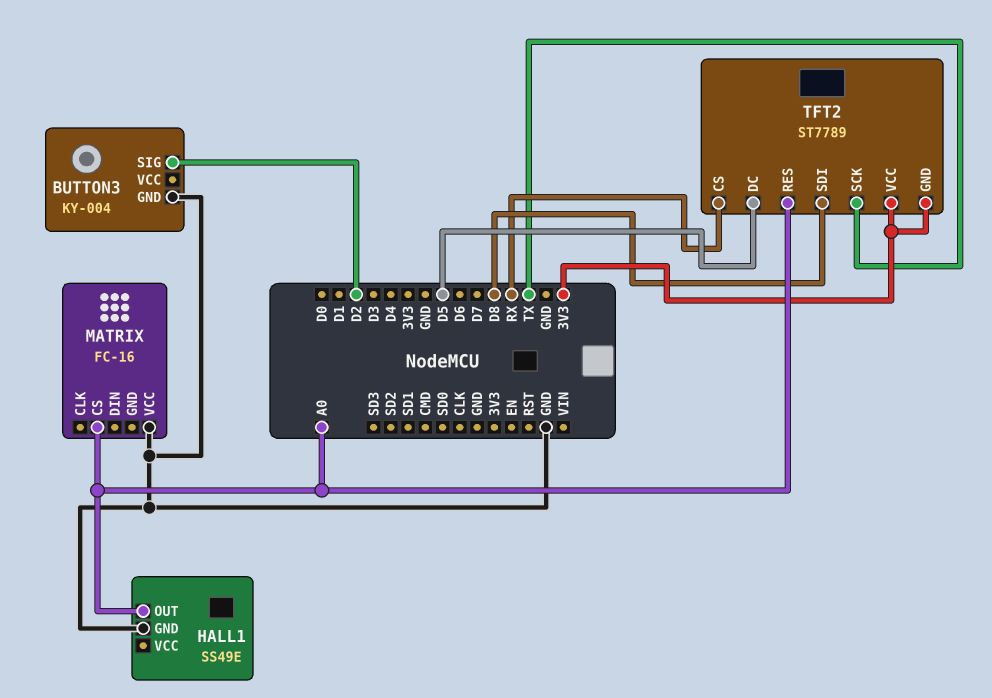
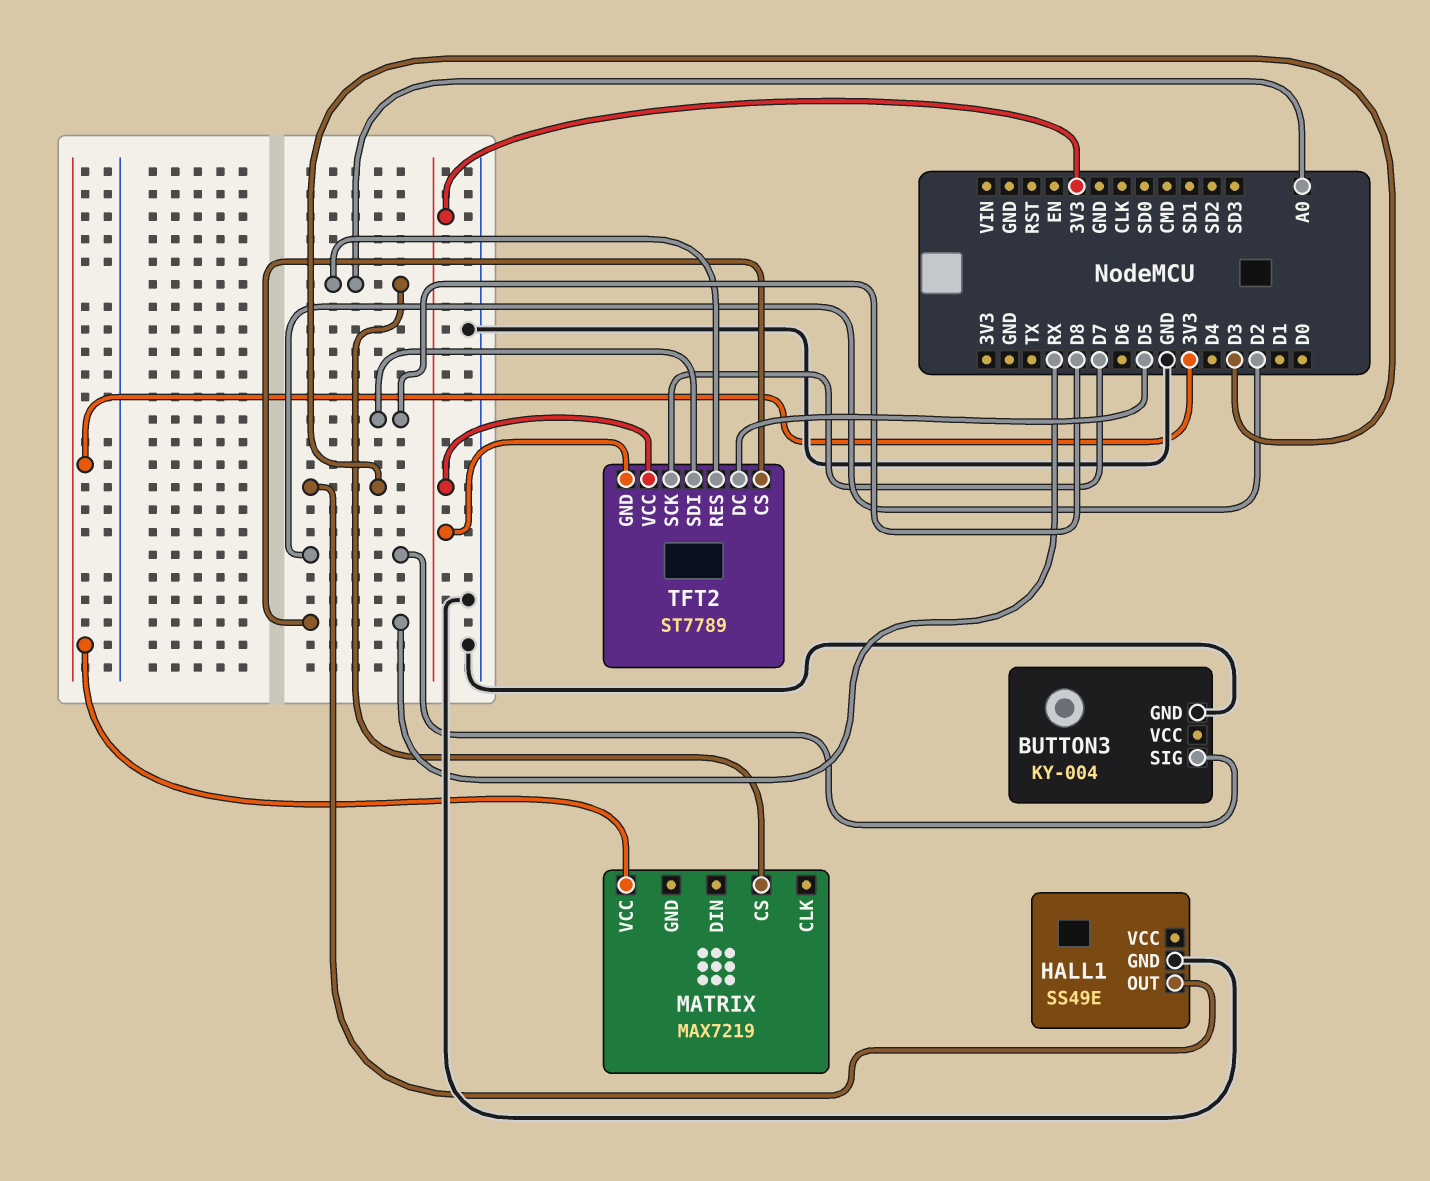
HALL1 pin OUT: A0 -> D3
MATRIX: FC-16 -> MAX7219
MATRIX pin VCC: GND -> 3V3
TFT2 pin SCK: TX -> D7

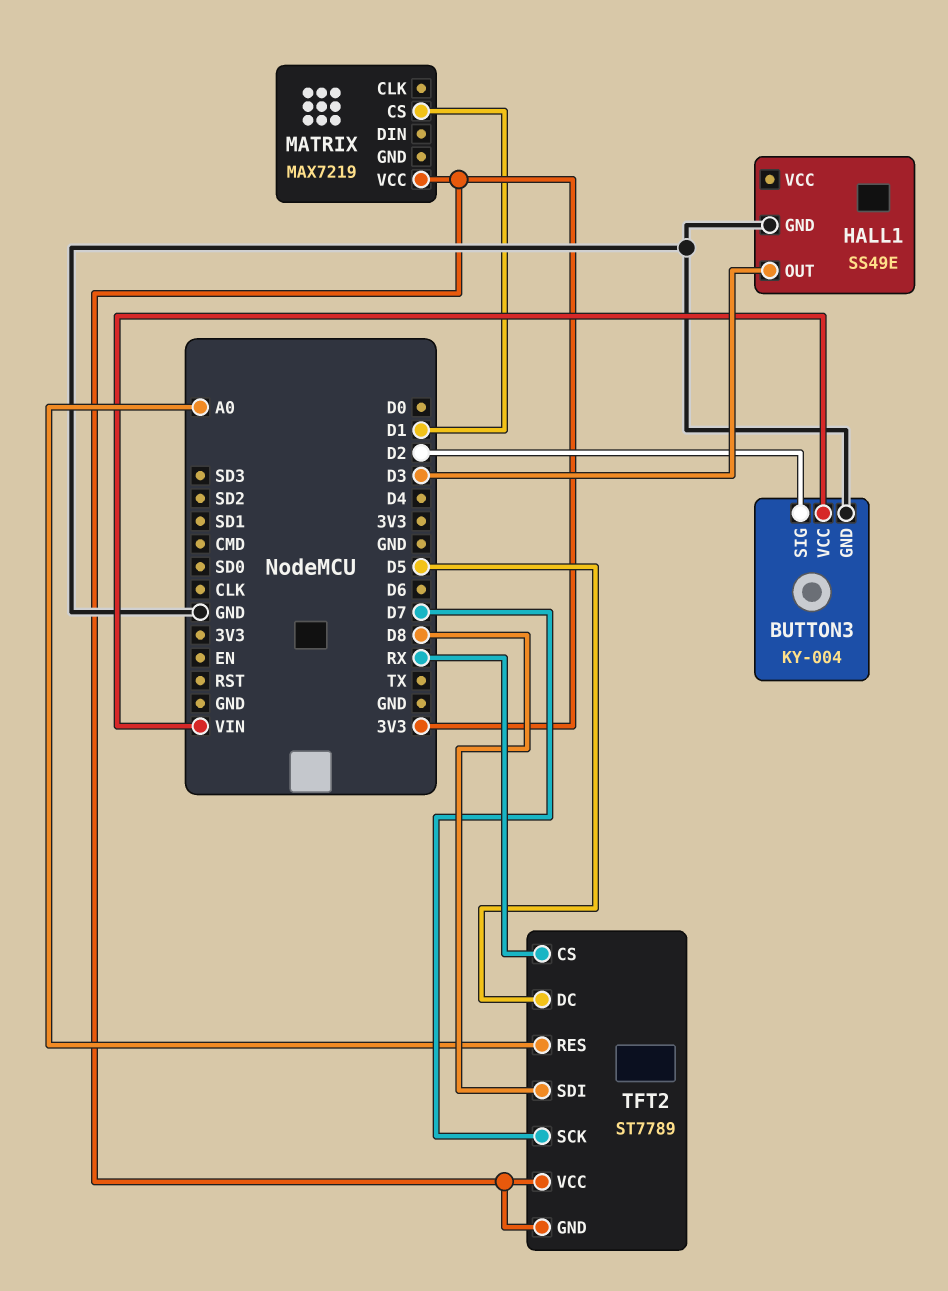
BUTTON3 pin VCC: none -> VIN
MATRIX pin CS: A0 -> D1

